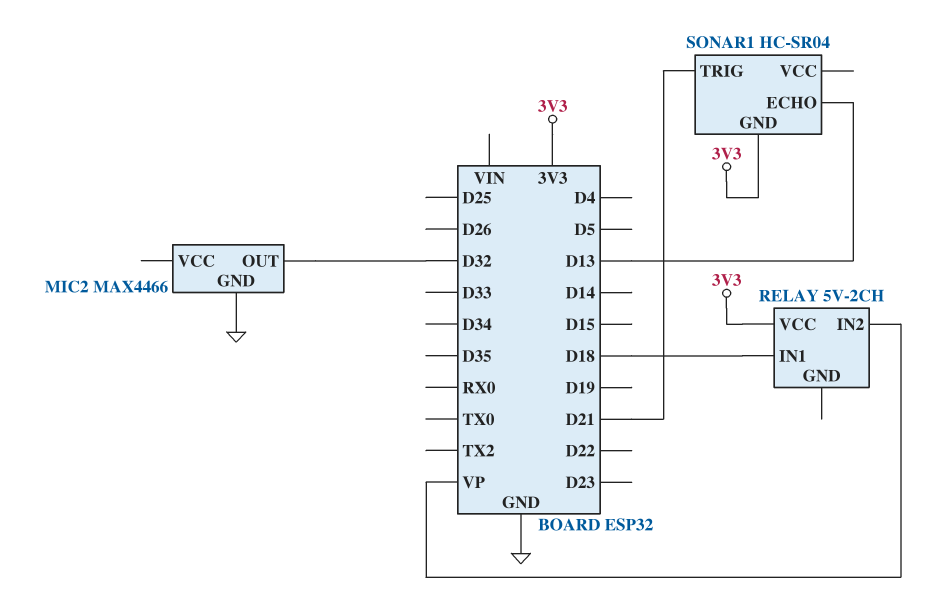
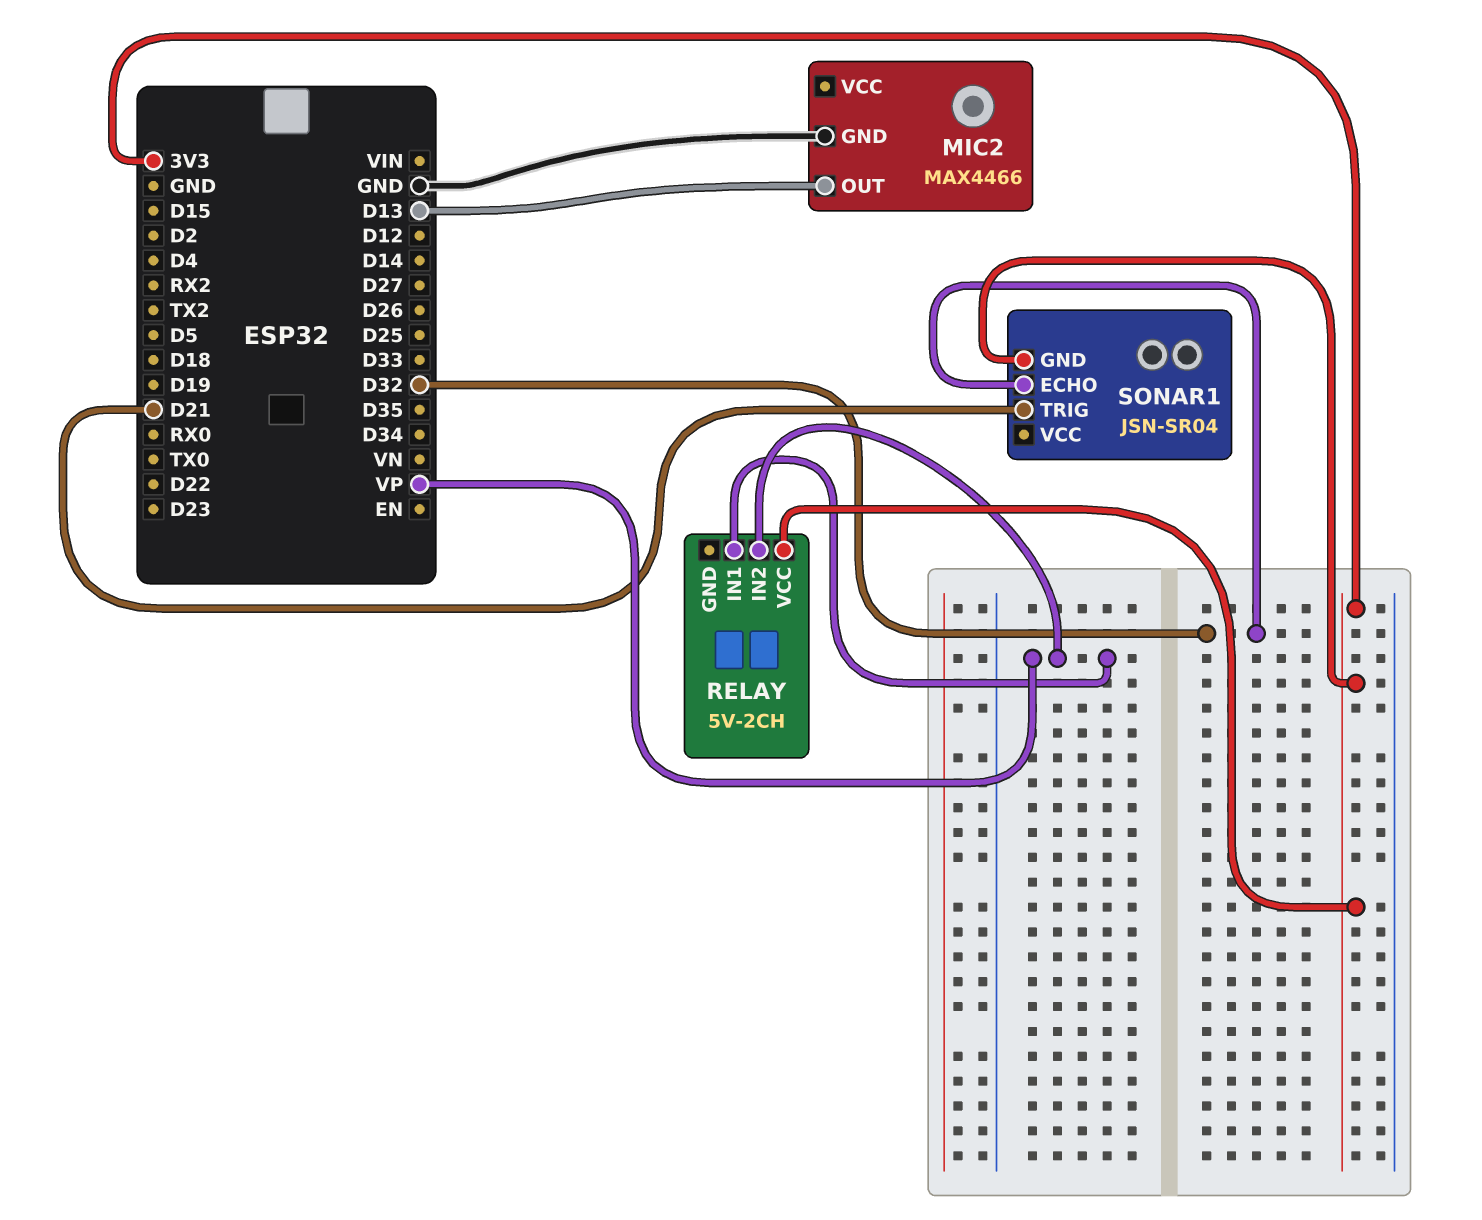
MIC2 pin OUT: D32 -> D13
RELAY pin IN1: D18 -> VP
SONAR1: HC-SR04 -> JSN-SR04
SONAR1 pin ECHO: D13 -> D32

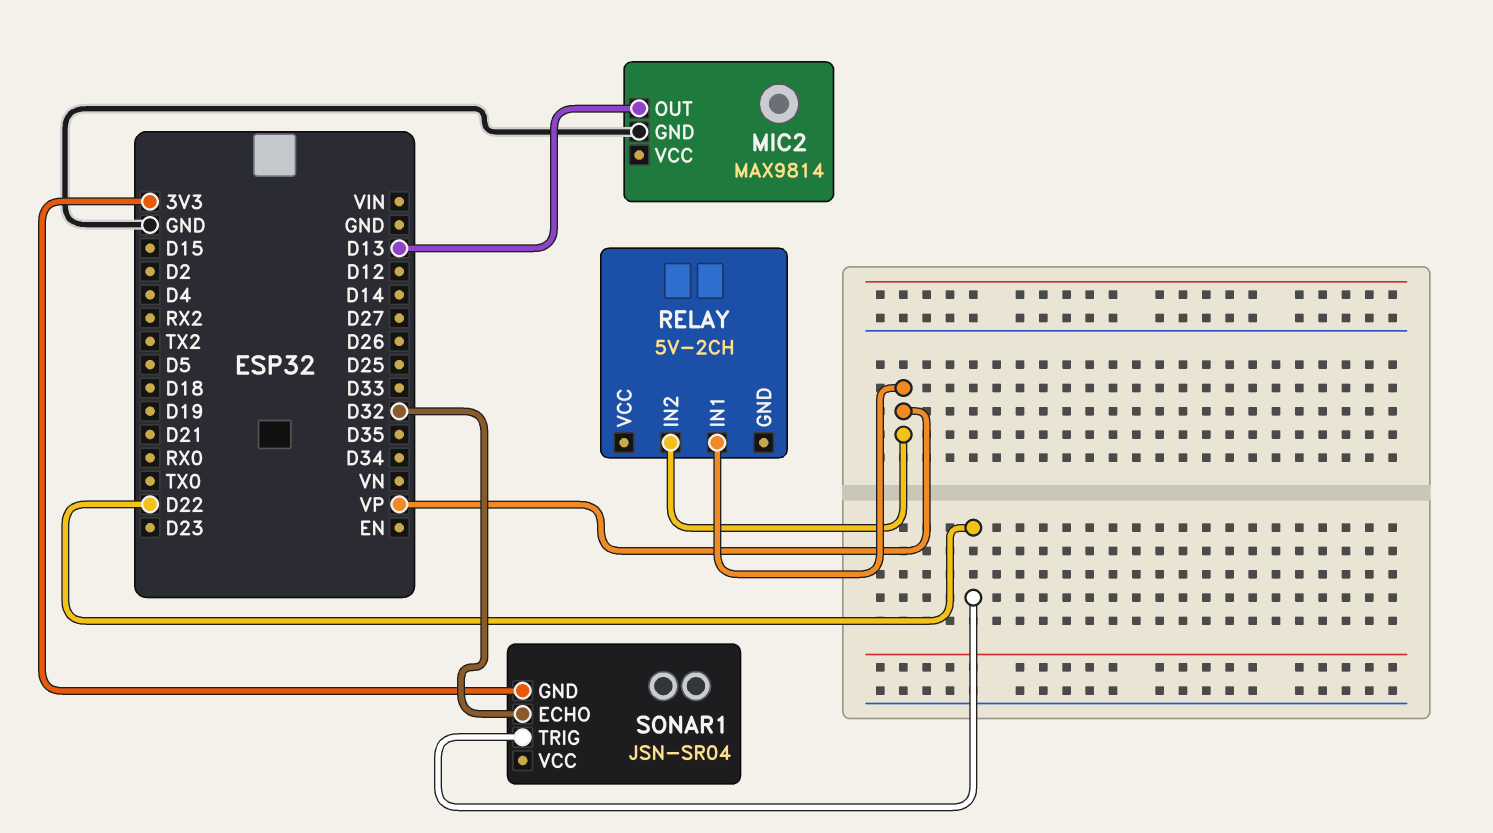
MIC2: MAX4466 -> MAX9814
RELAY pin VCC: 3V3 -> none
SONAR1 pin TRIG: D21 -> D22

